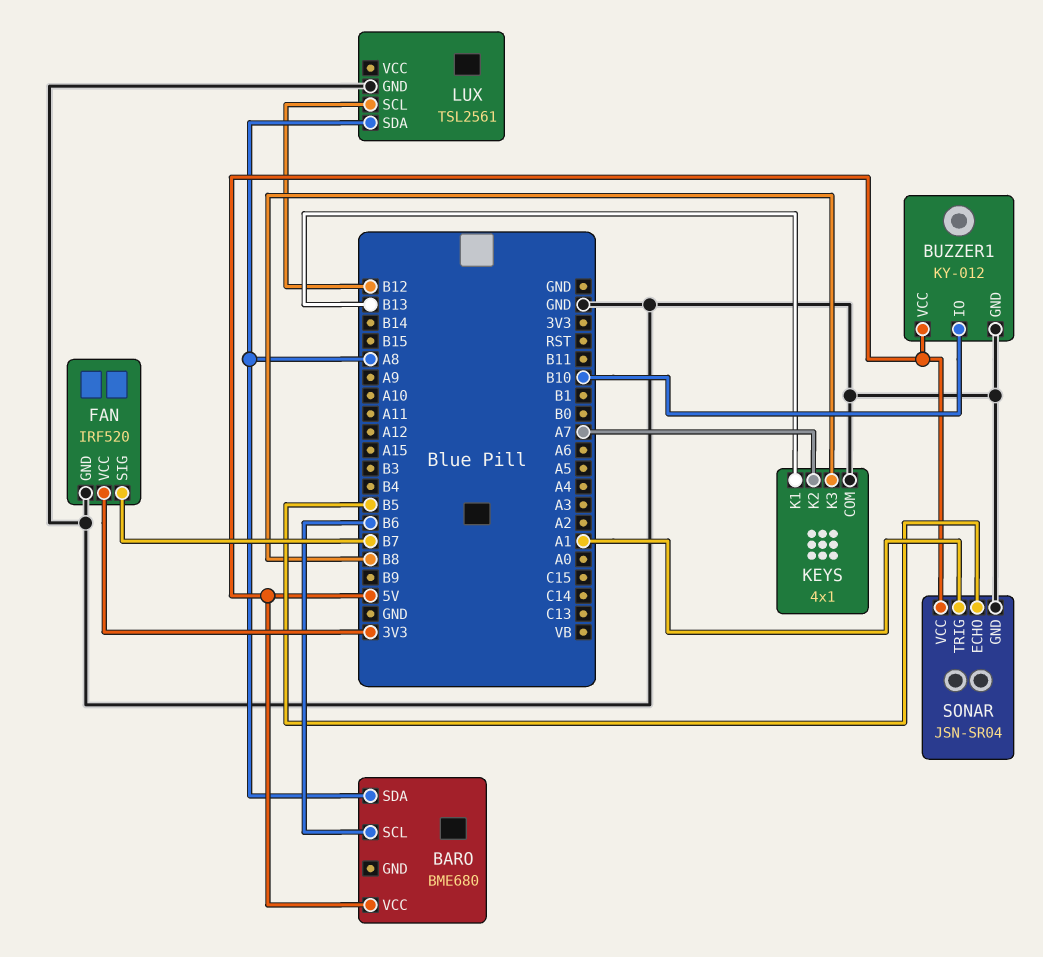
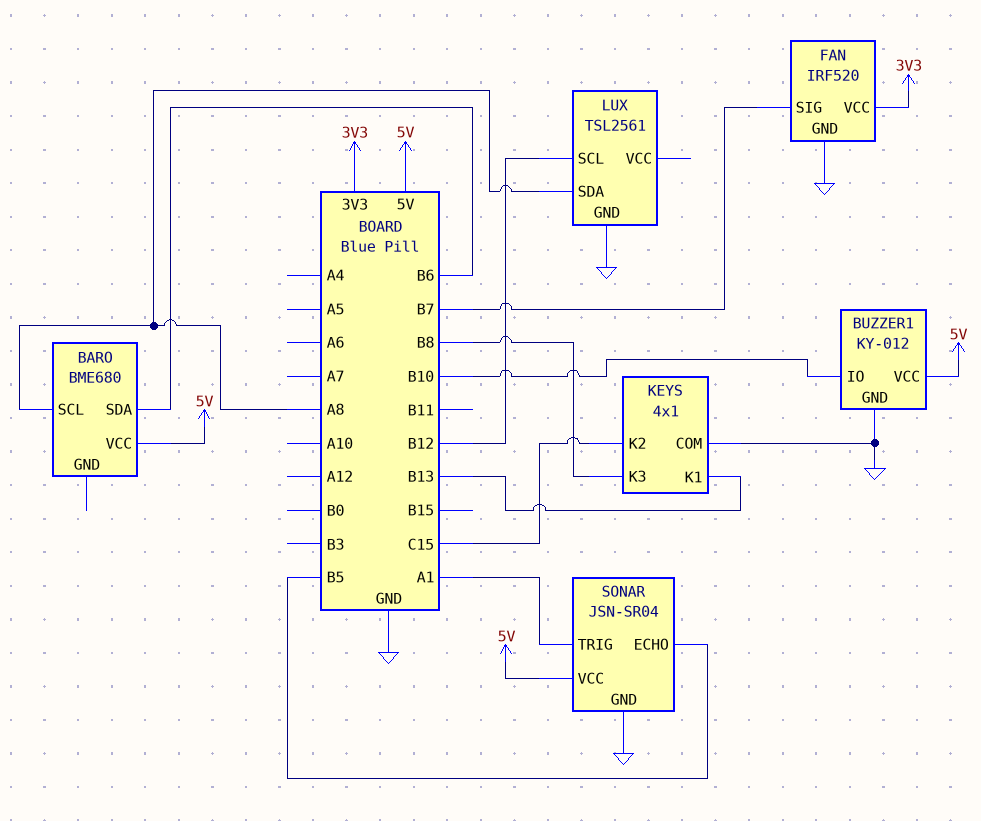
BARO pin SCL: B6 -> A8
BARO pin SDA: A8 -> B6
KEYS pin K2: A7 -> C15

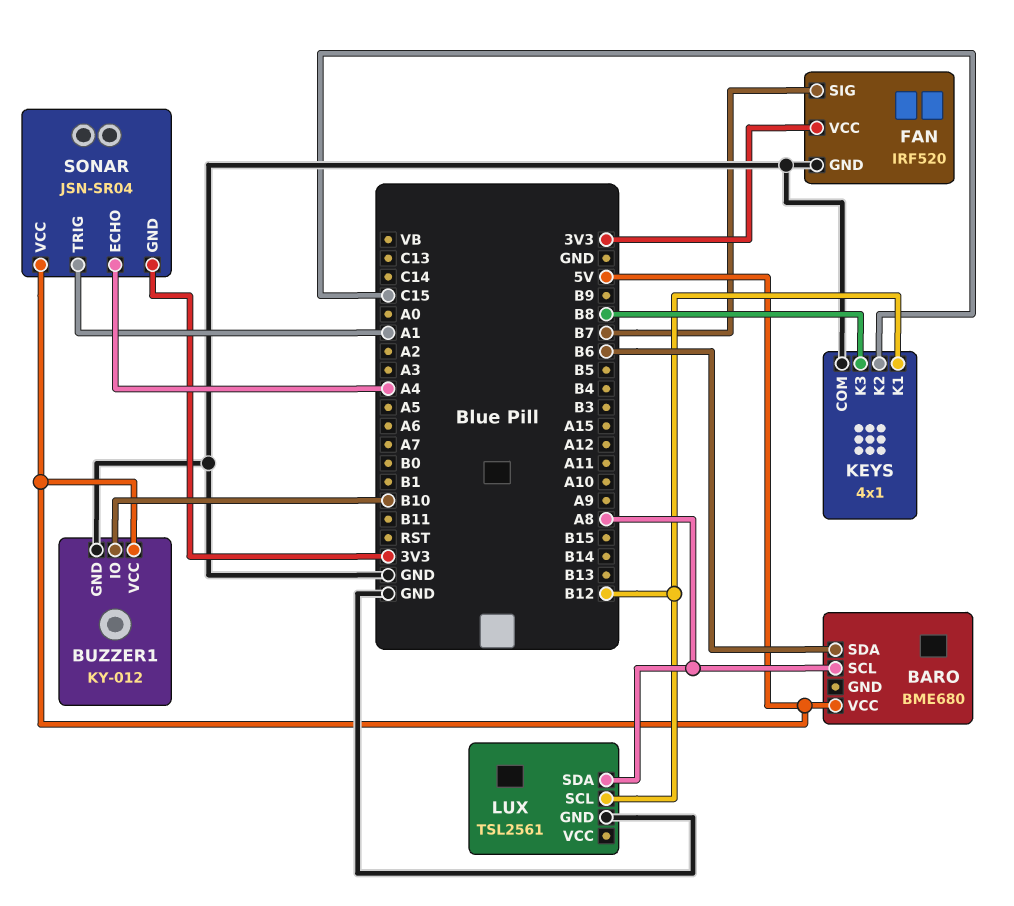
KEYS pin K1: B13 -> B12
SONAR pin ECHO: B5 -> A4
SONAR pin GND: GND -> 3V3

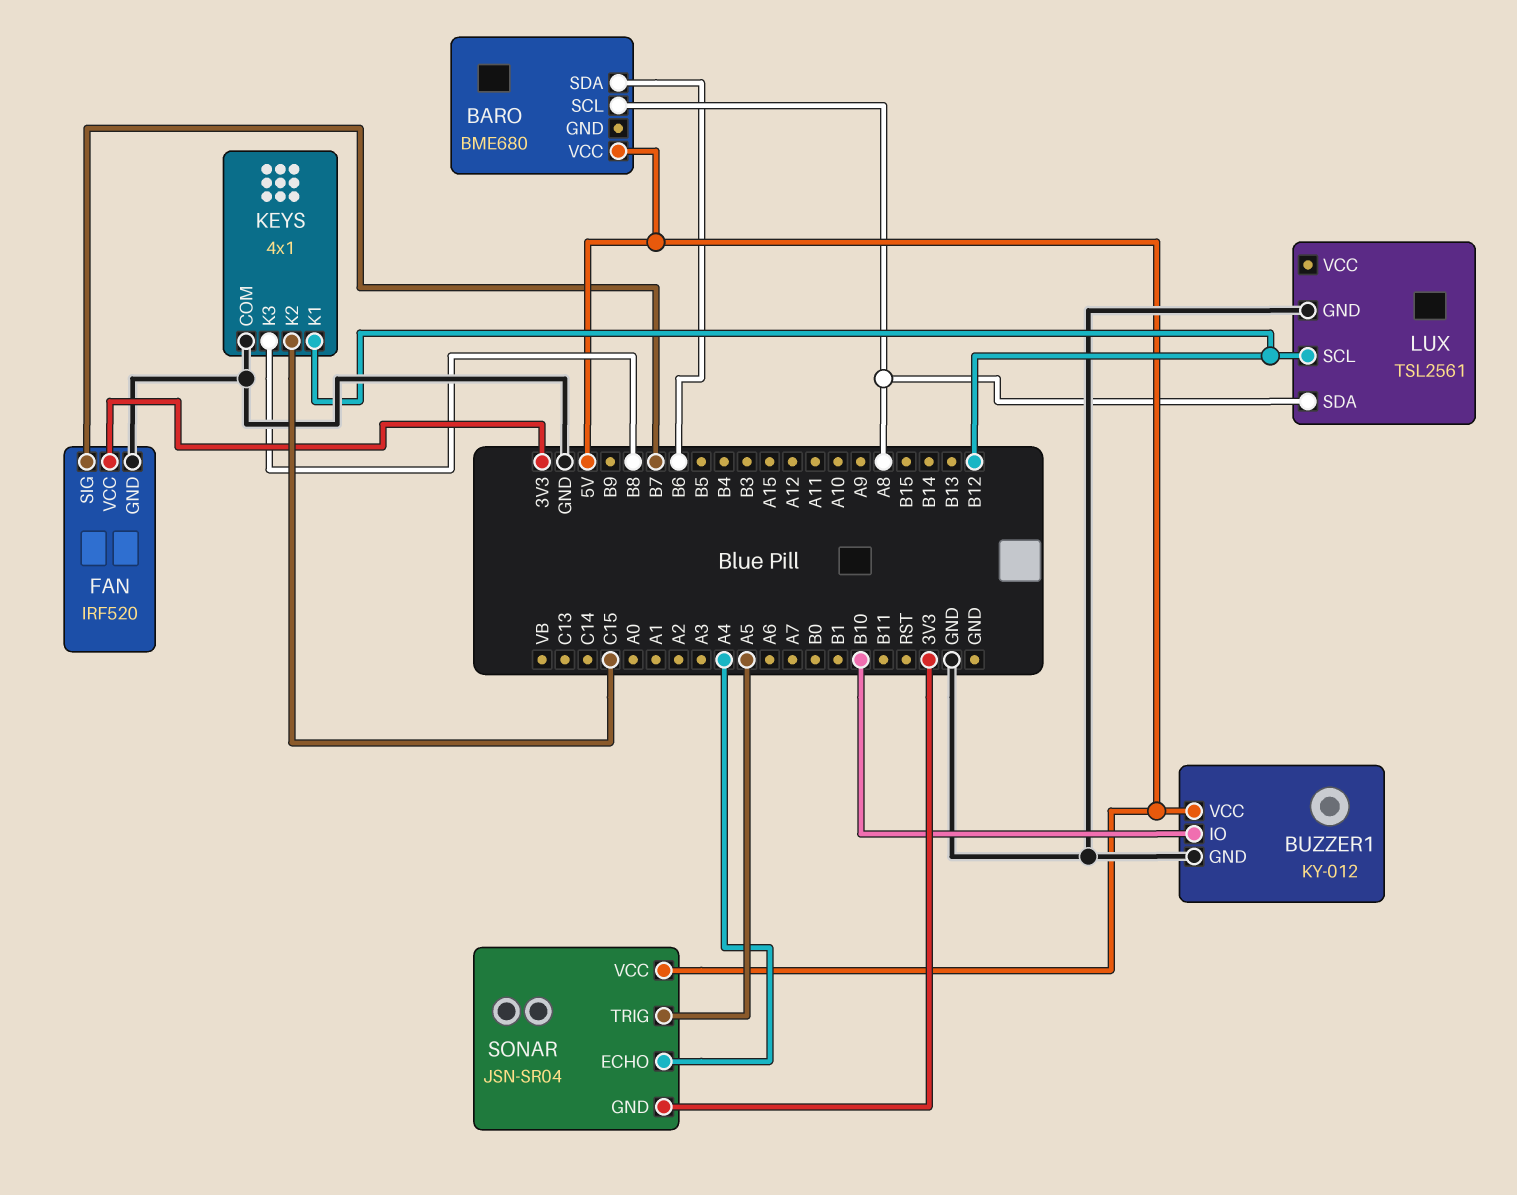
SONAR pin TRIG: A1 -> A5

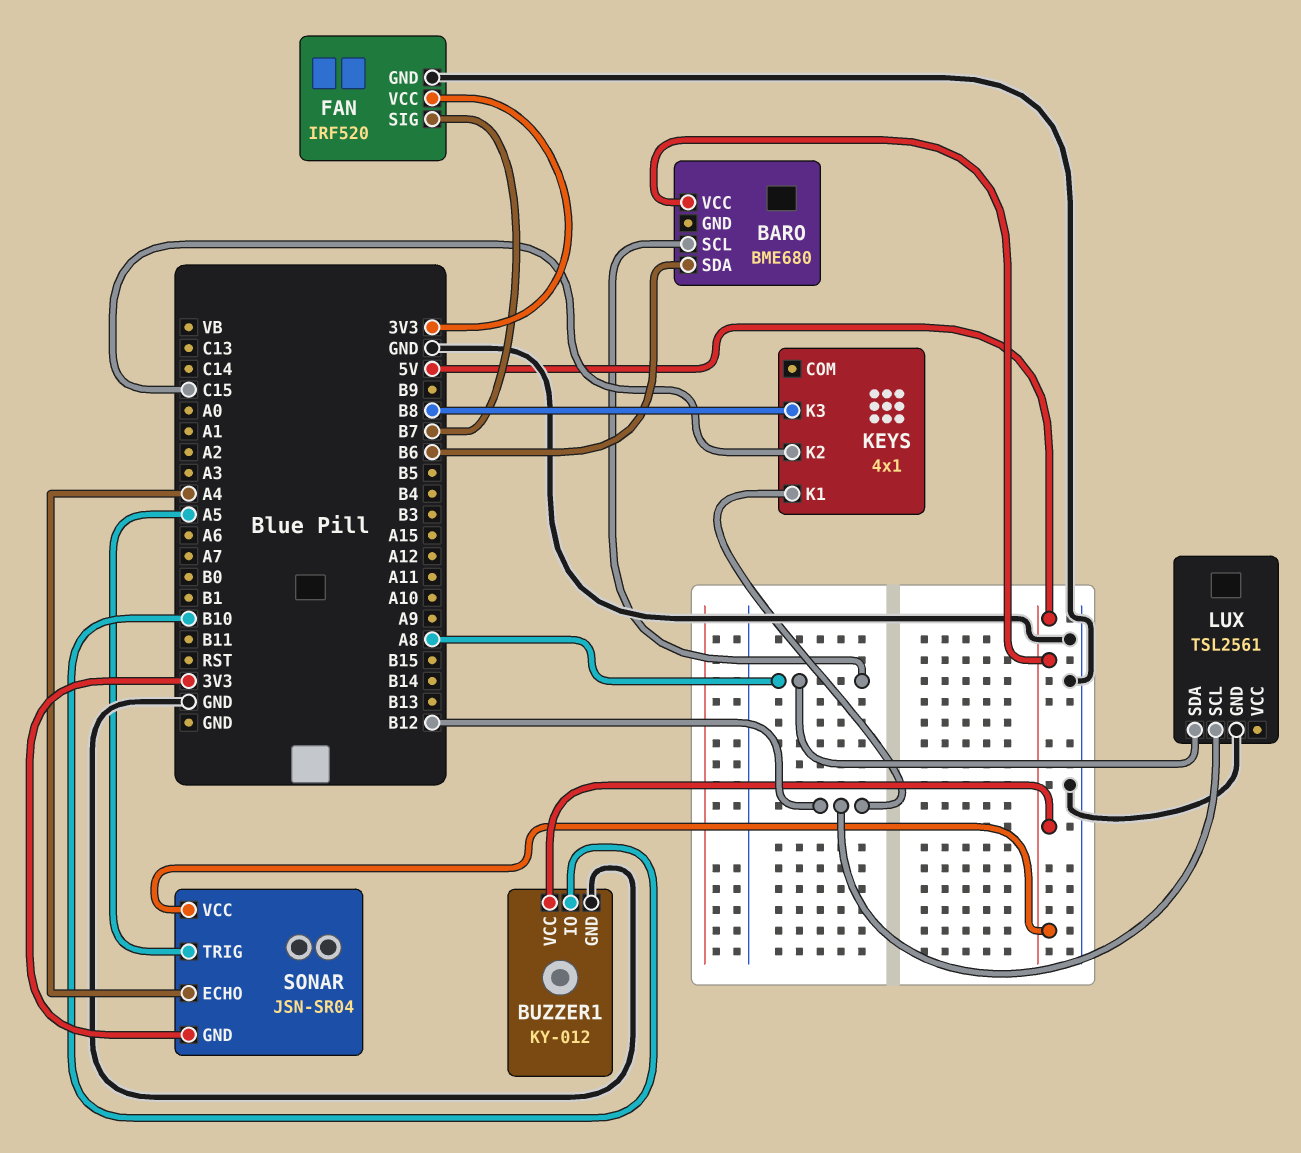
KEYS pin COM: GND -> none

